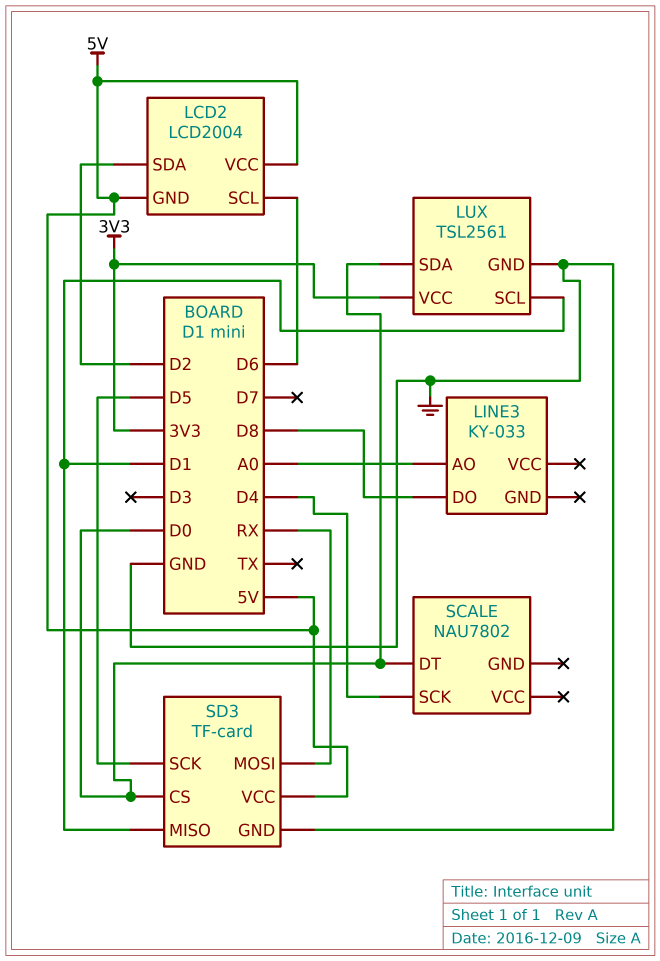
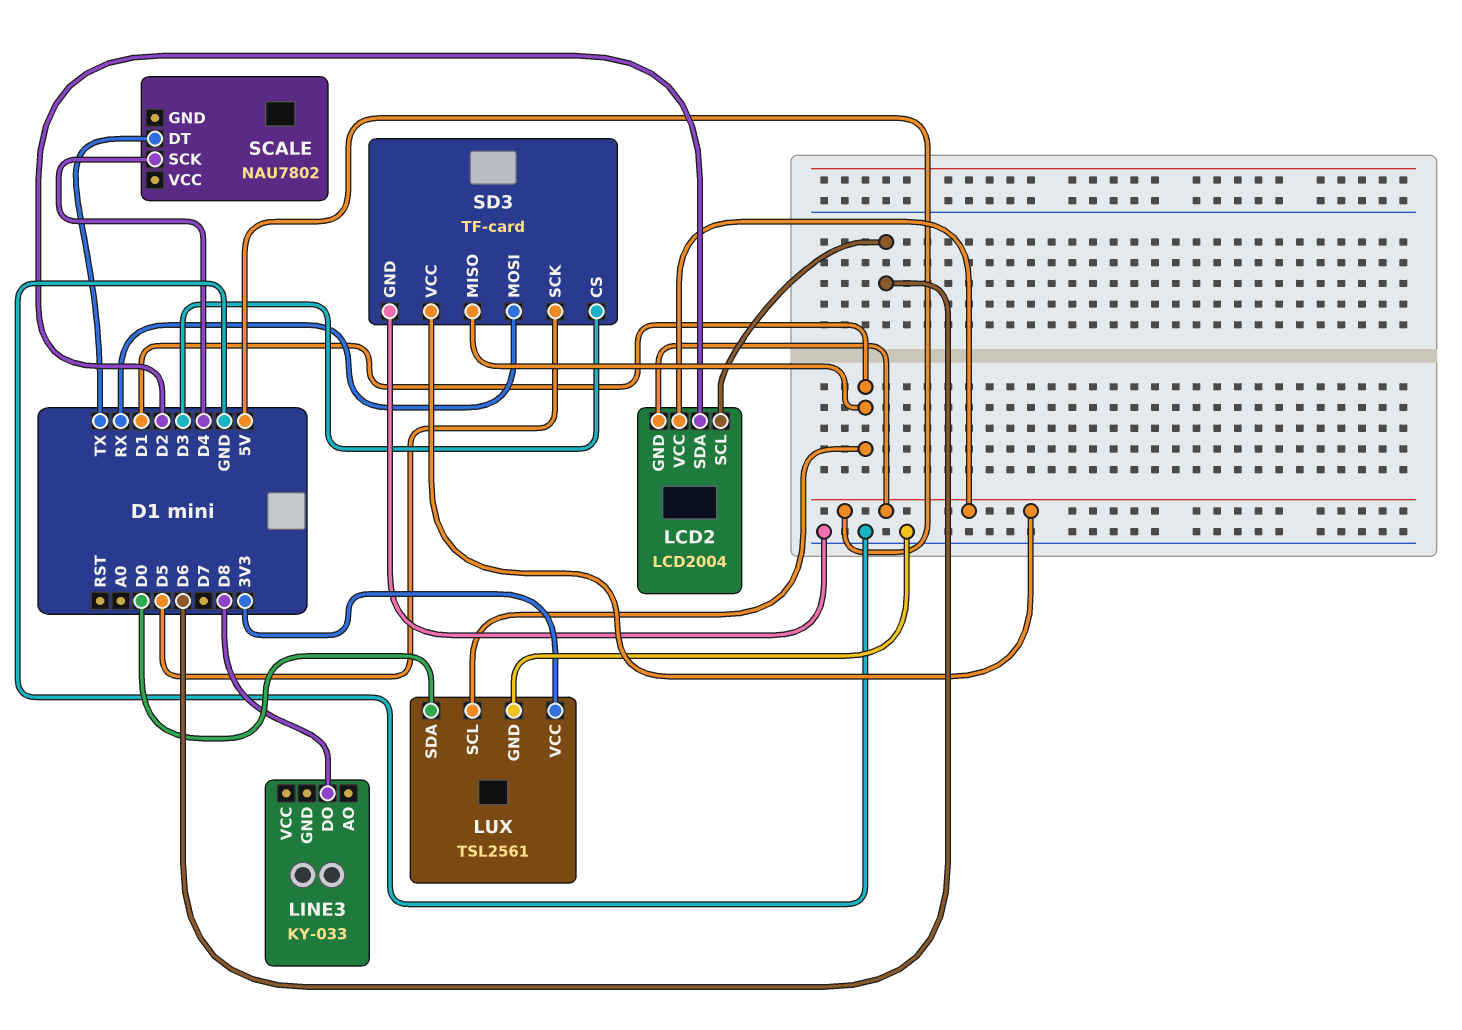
LINE3 pin AO: A0 -> none
SCALE pin DT: D0 -> TX
SD3 pin CS: D0 -> D3

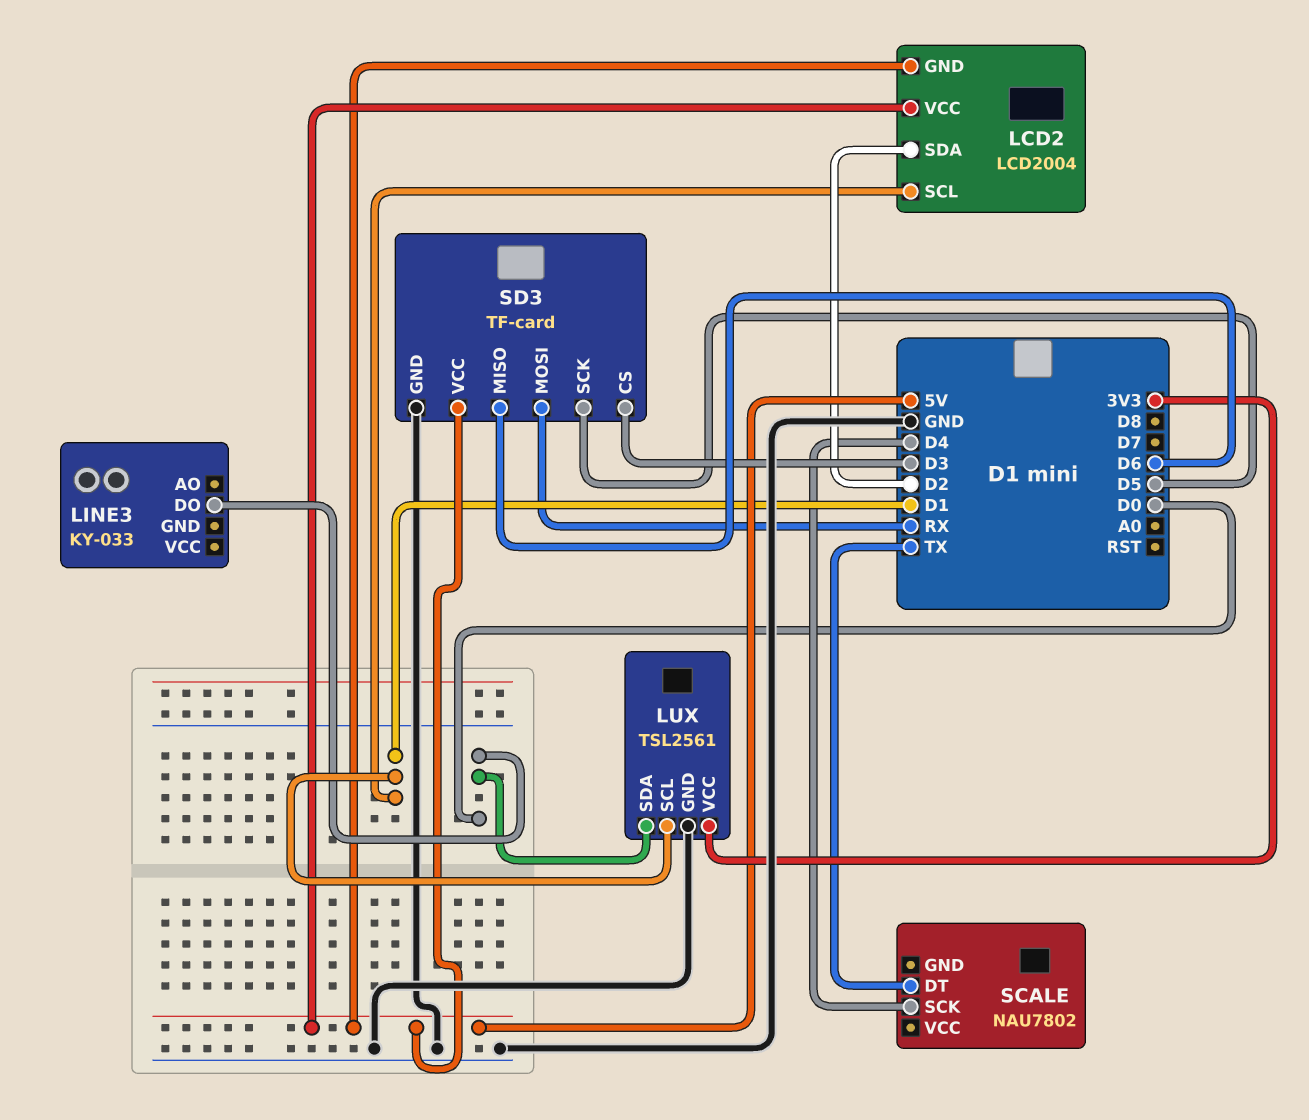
LCD2 pin SCL: D6 -> D1
LINE3 pin DO: D8 -> D0
SD3 pin MISO: D1 -> D6

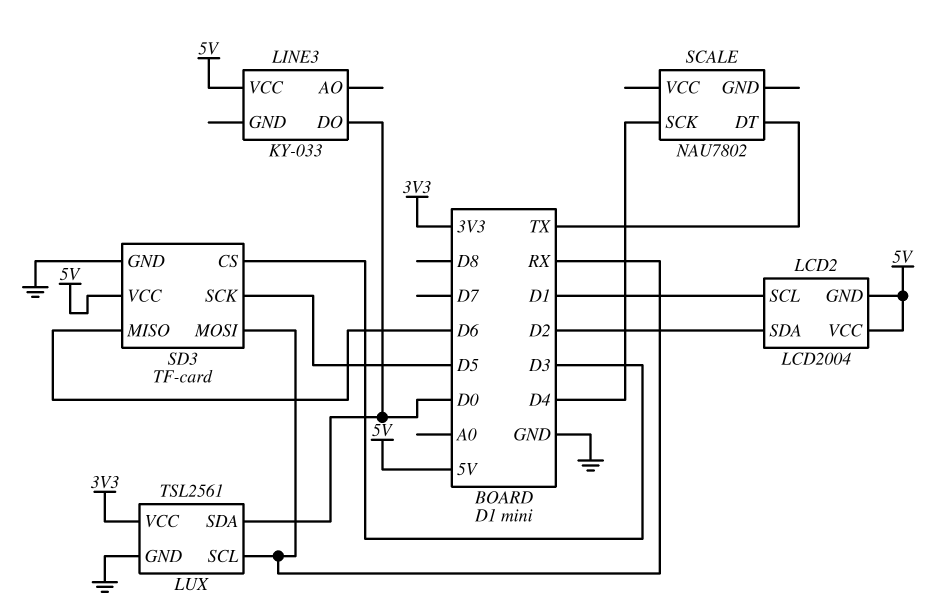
LINE3 pin VCC: none -> 5V
LUX pin SCL: D1 -> RX

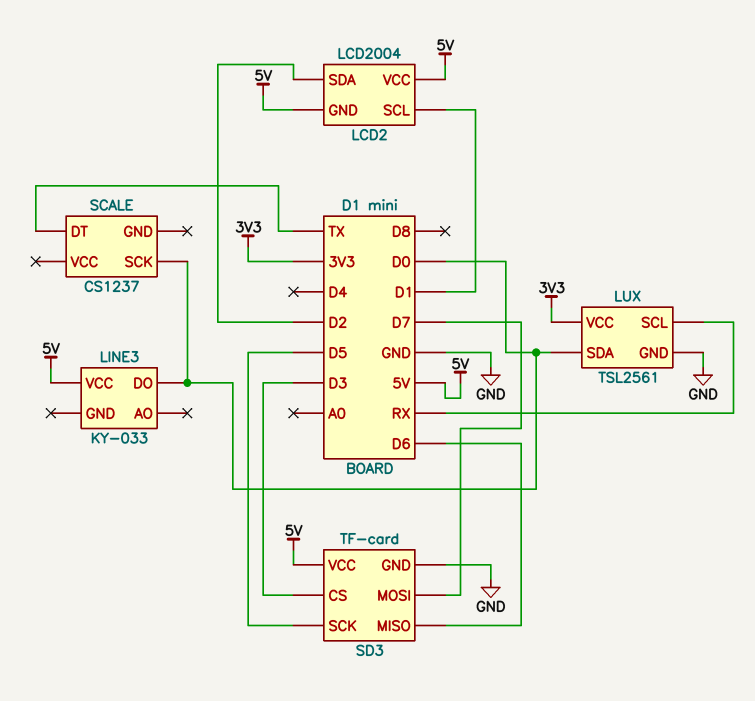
SCALE: NAU7802 -> CS1237
SCALE pin SCK: D4 -> D0
SD3 pin MOSI: RX -> D7

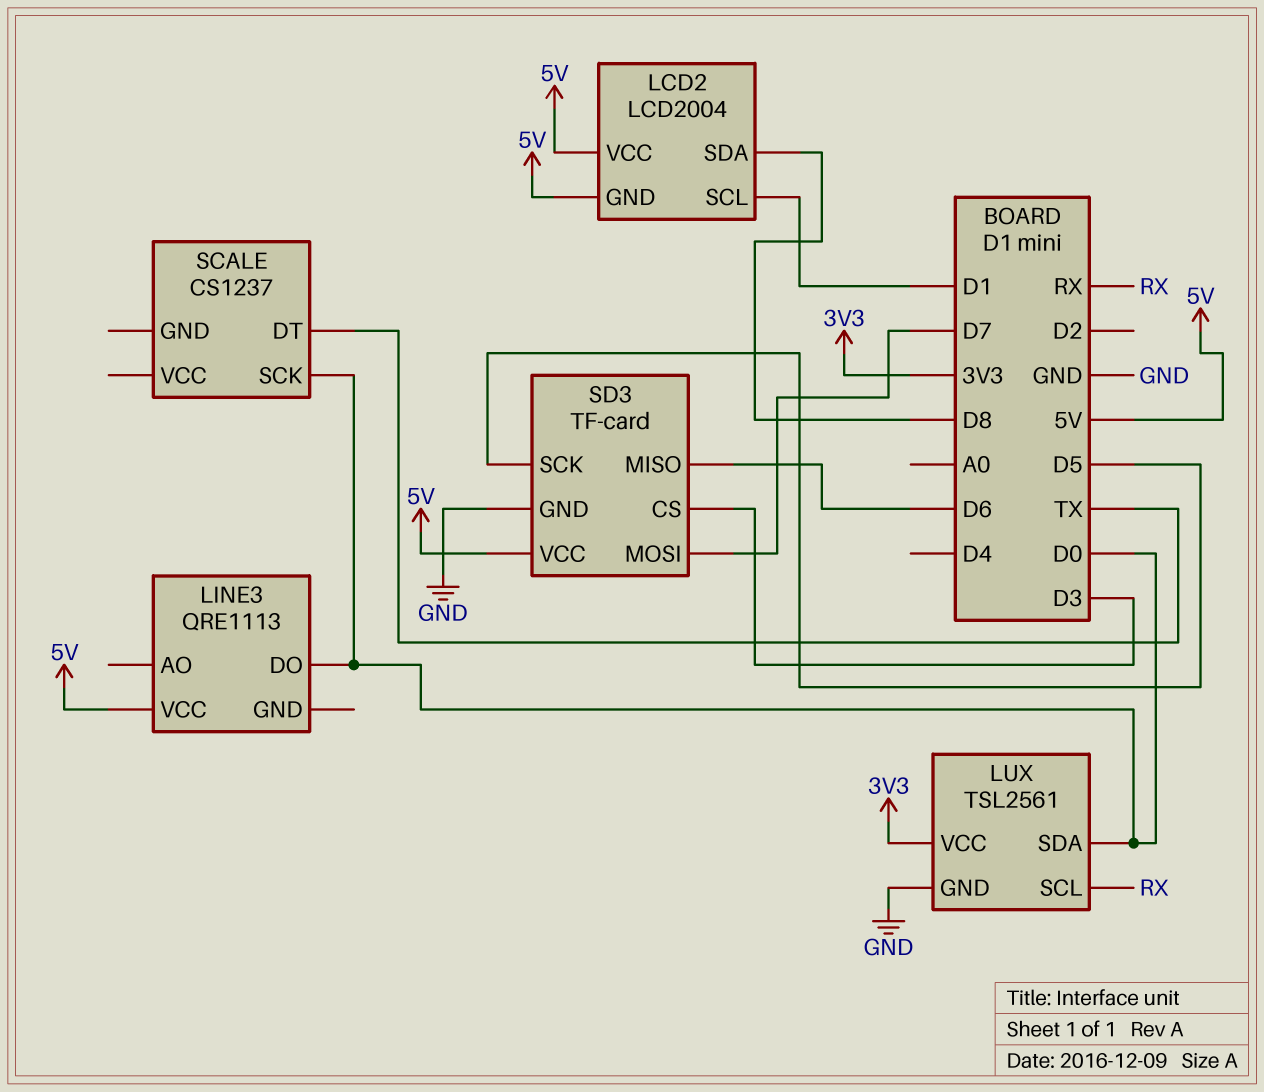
LCD2 pin SDA: D2 -> D8
LINE3: KY-033 -> QRE1113

